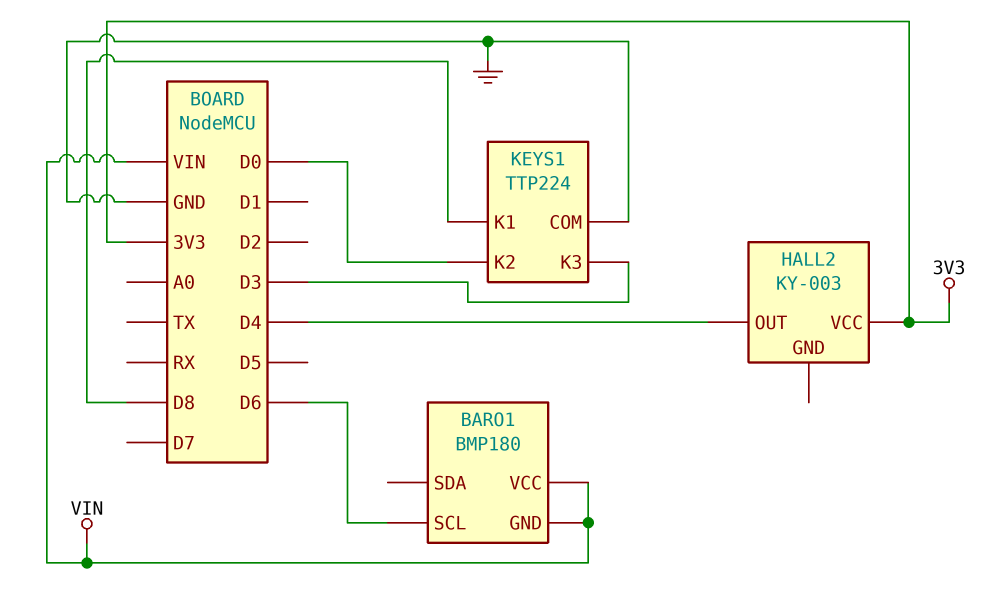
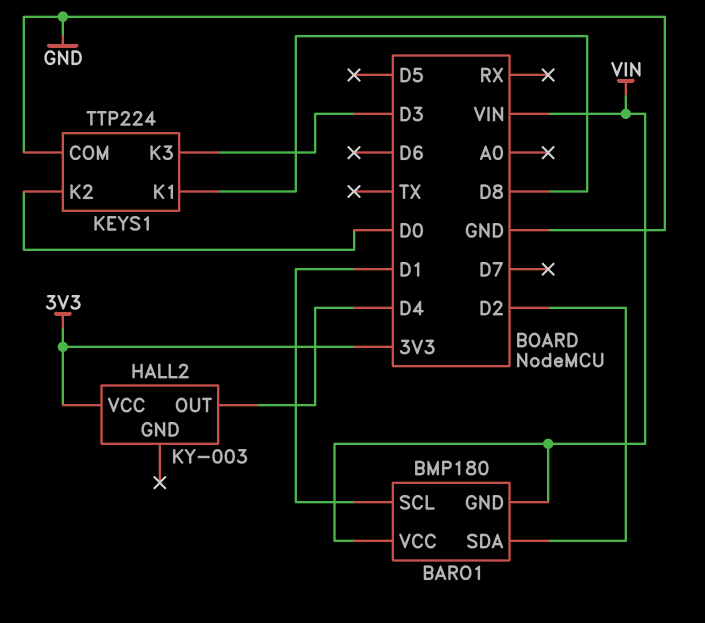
BARO1 pin SCL: D6 -> D1
BARO1 pin SDA: none -> D2

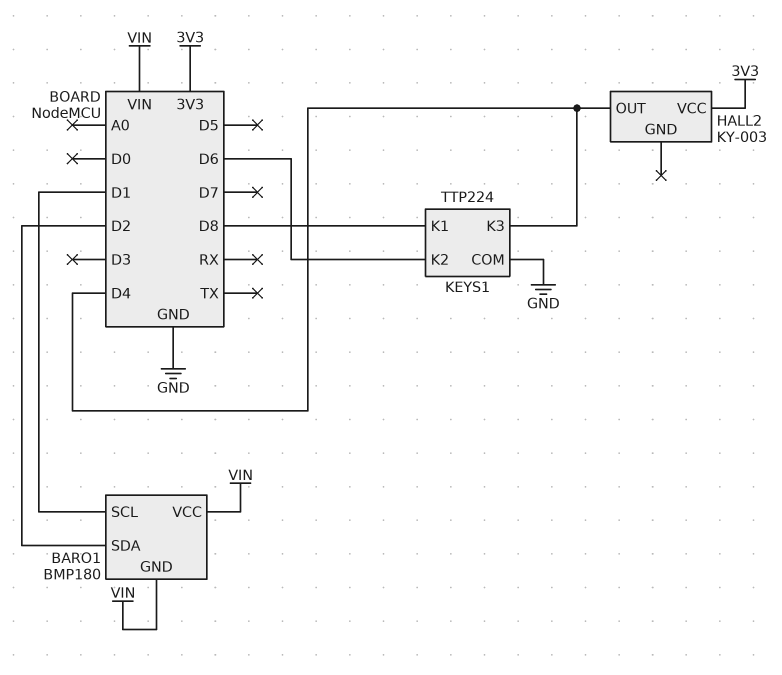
KEYS1 pin K2: D0 -> D6
KEYS1 pin K3: D3 -> D4

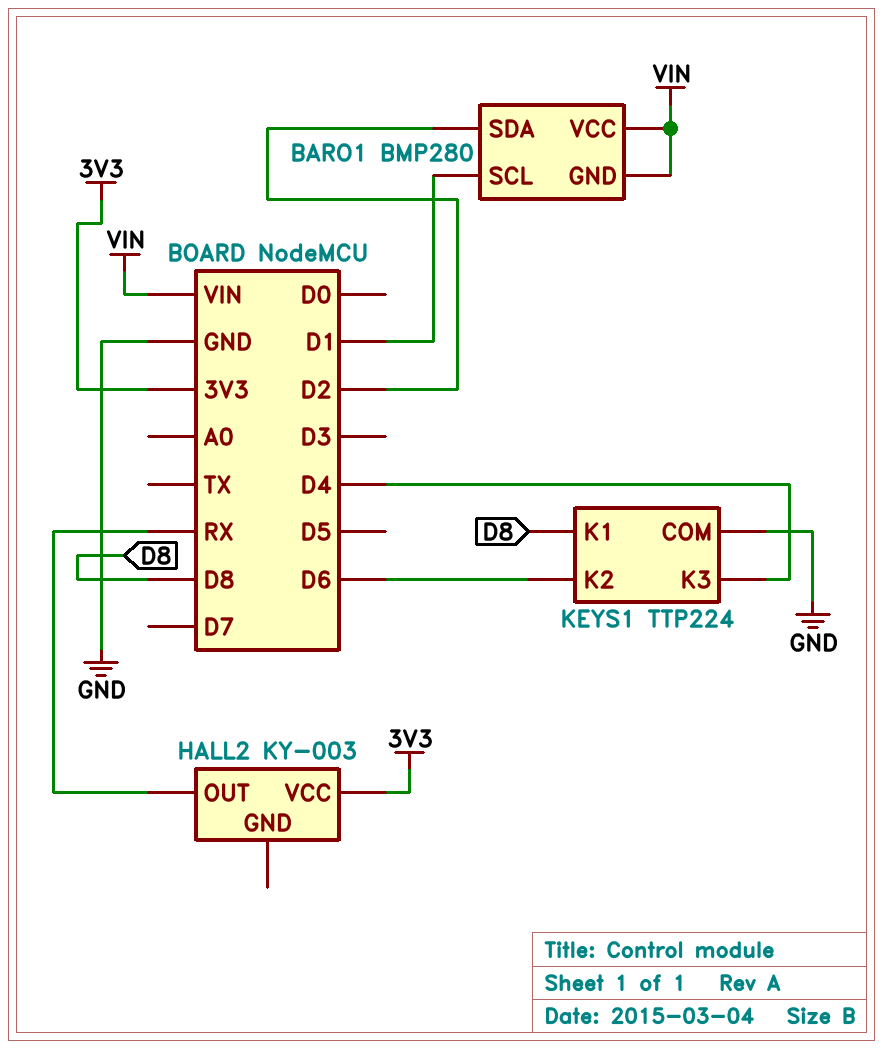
BARO1: BMP180 -> BMP280
HALL2 pin OUT: D4 -> RX

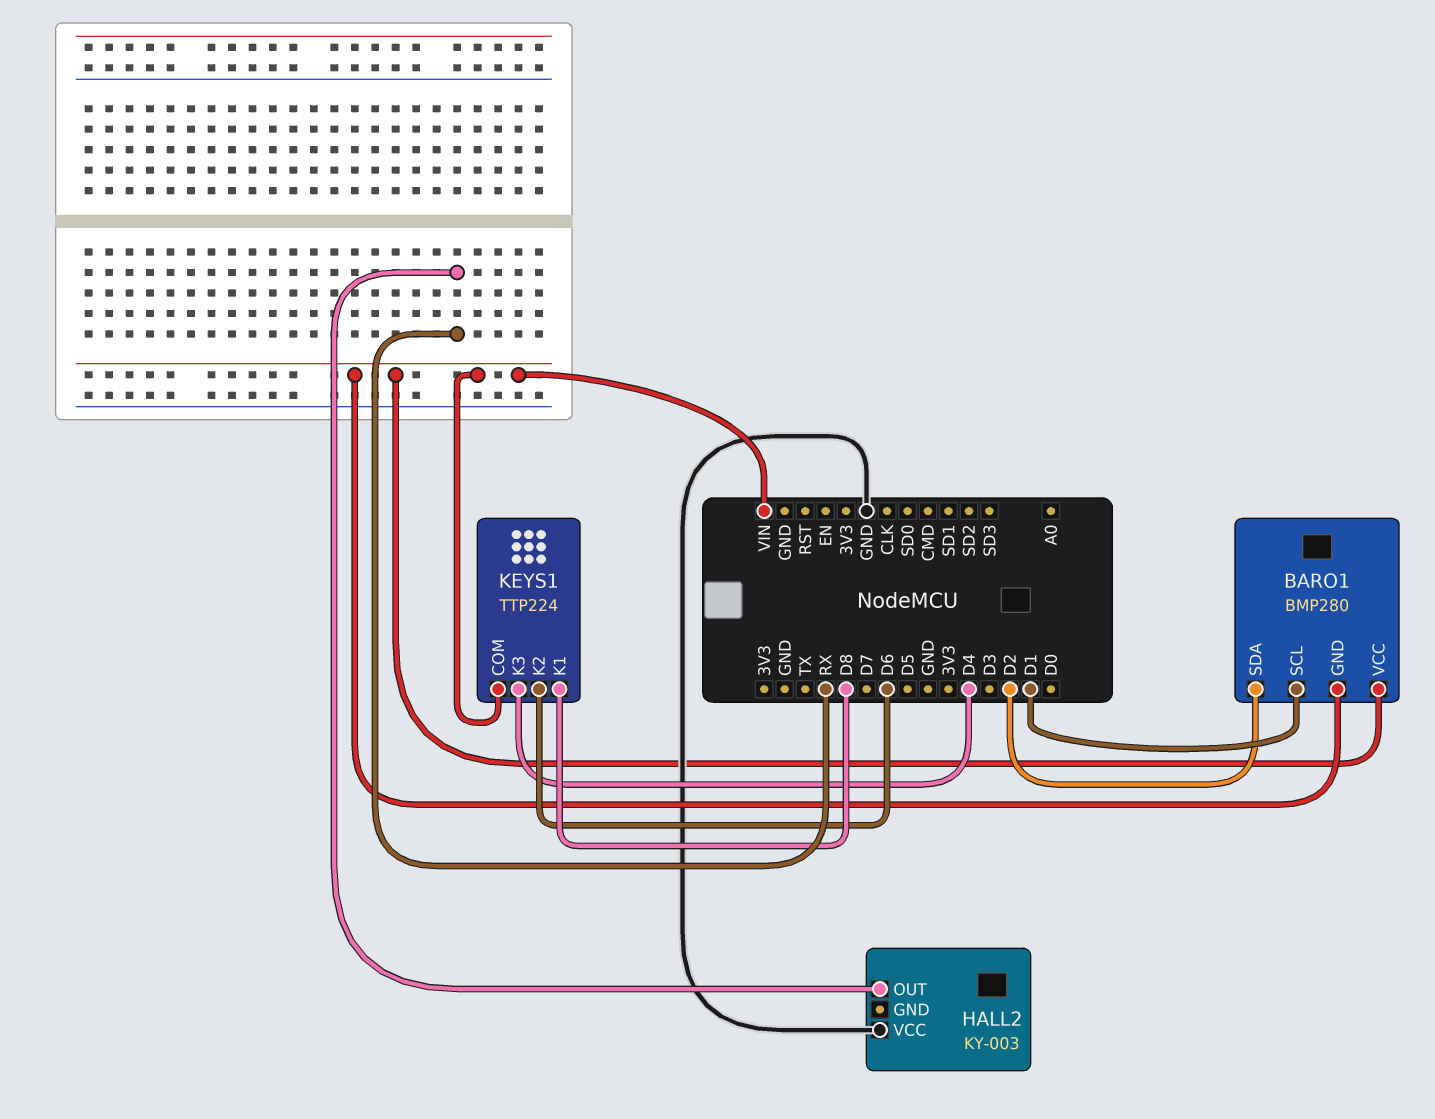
HALL2 pin VCC: 3V3 -> GND
KEYS1 pin COM: GND -> VIN

